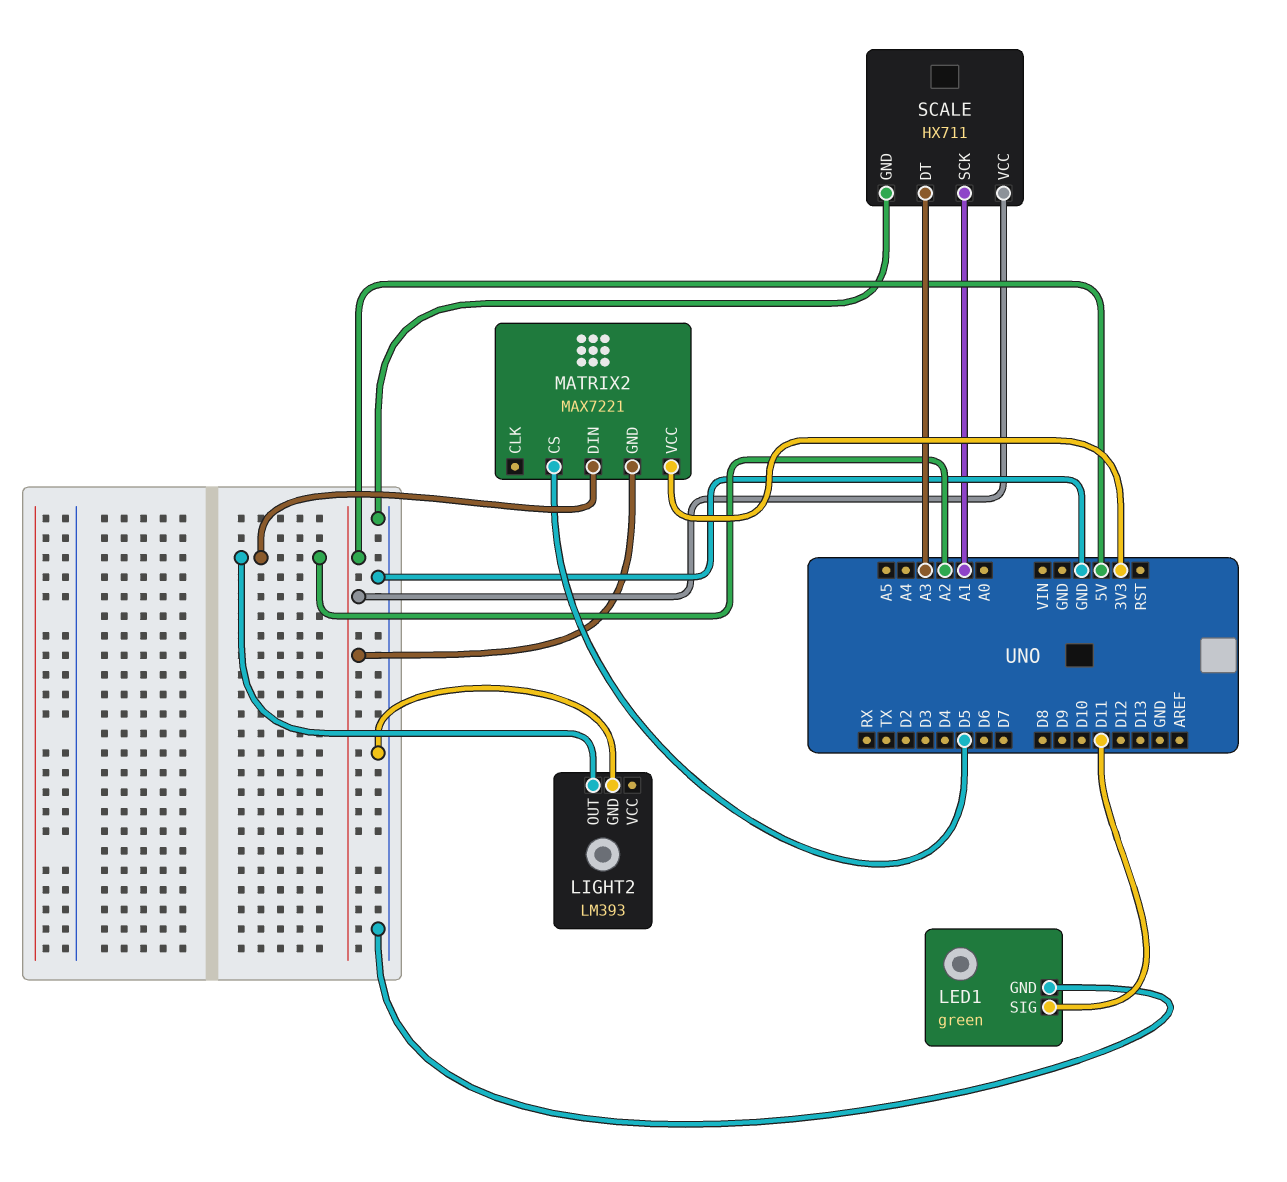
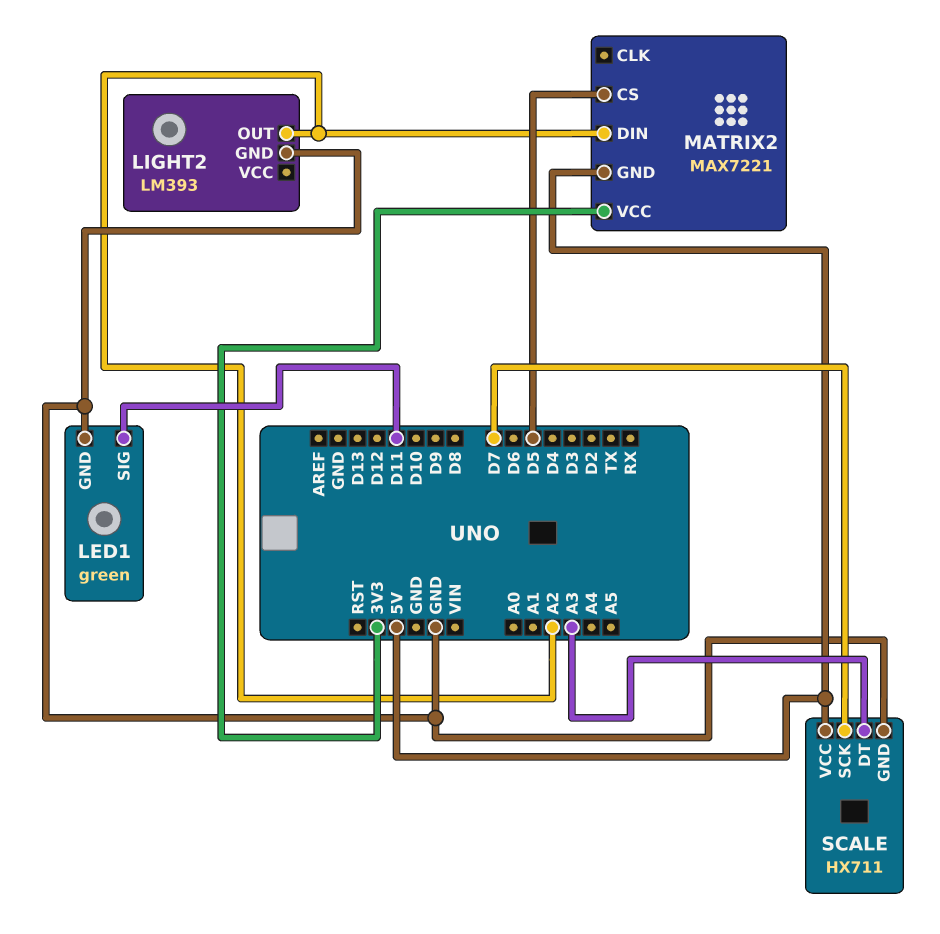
SCALE pin SCK: A1 -> D7

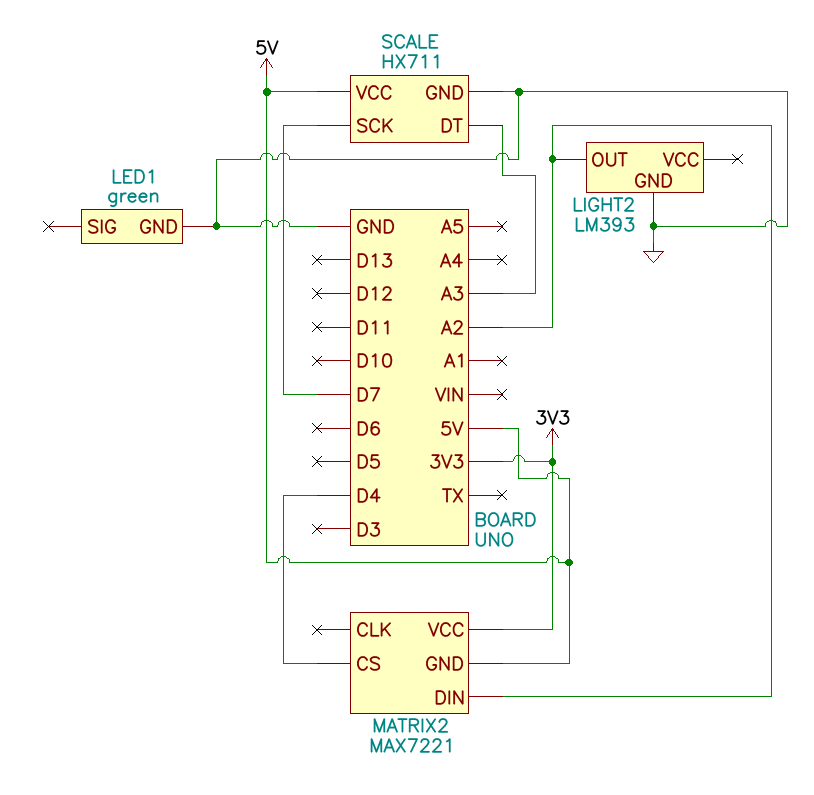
LED1 pin SIG: D11 -> none
MATRIX2 pin CS: D5 -> D4

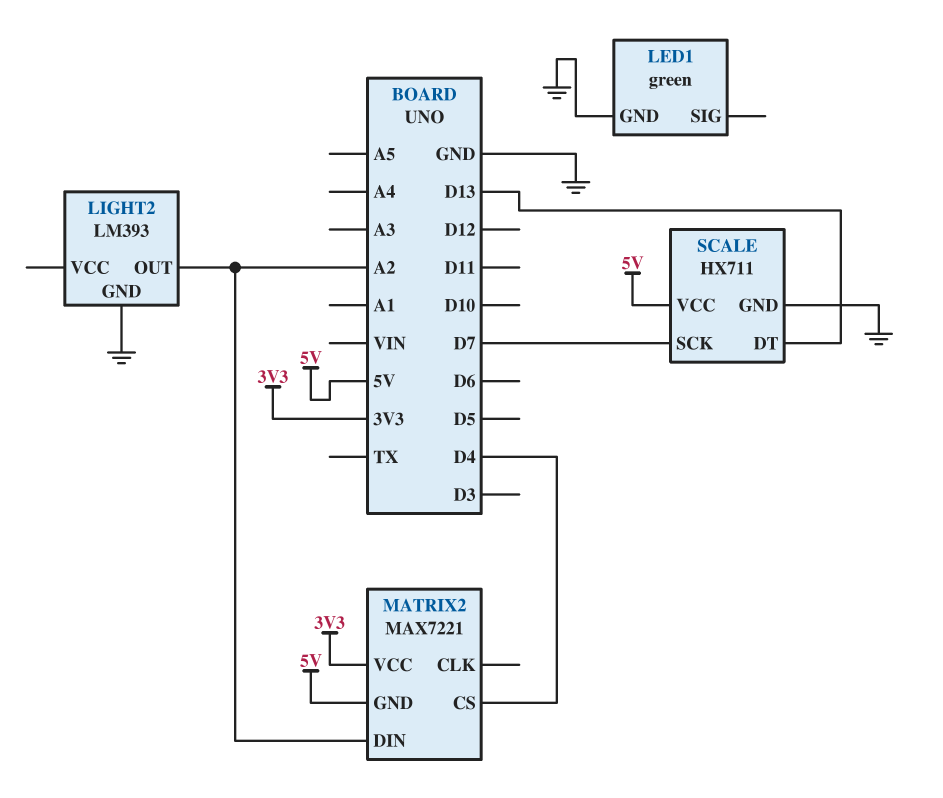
SCALE pin DT: A3 -> D13

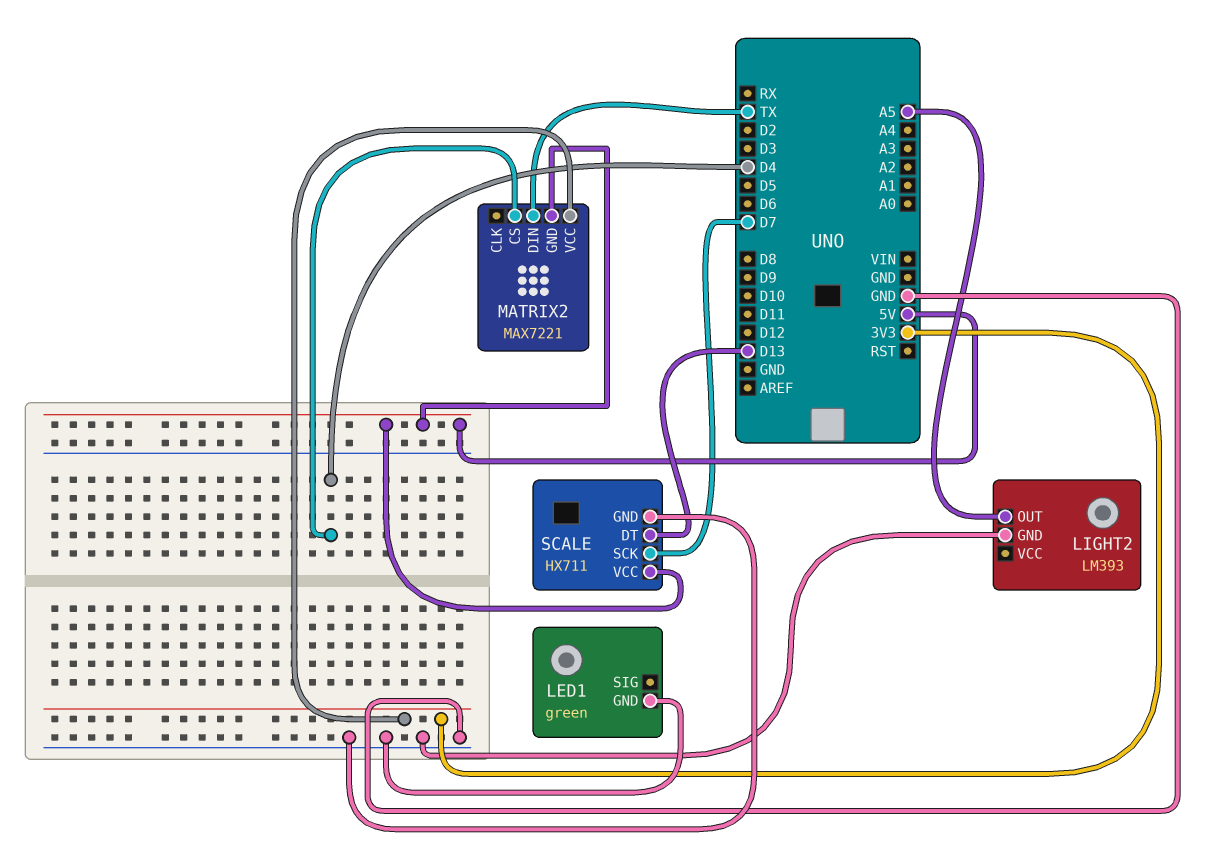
LIGHT2 pin OUT: A2 -> A5
MATRIX2 pin DIN: A2 -> TX

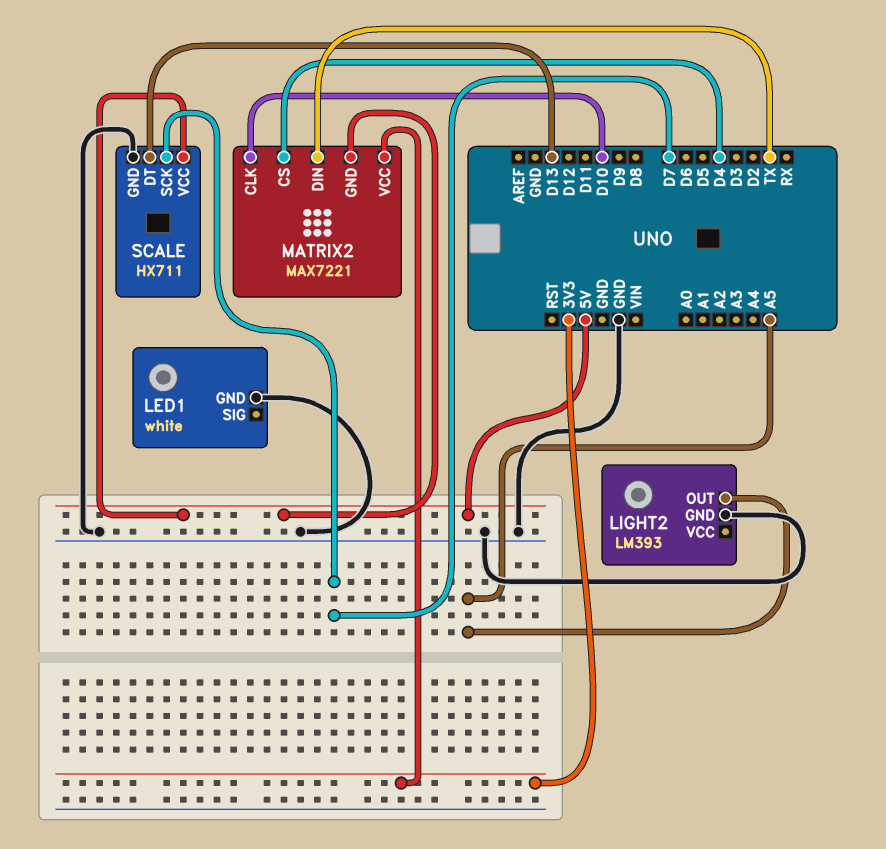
LED1: green -> white
MATRIX2 pin CLK: none -> D10

